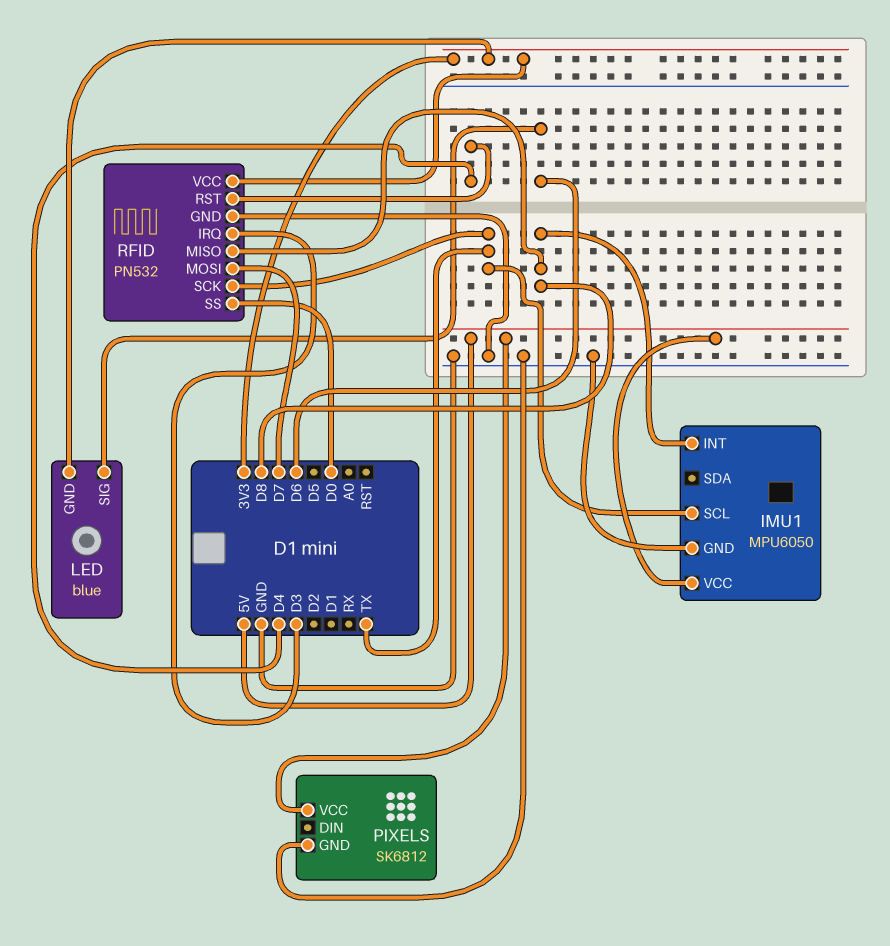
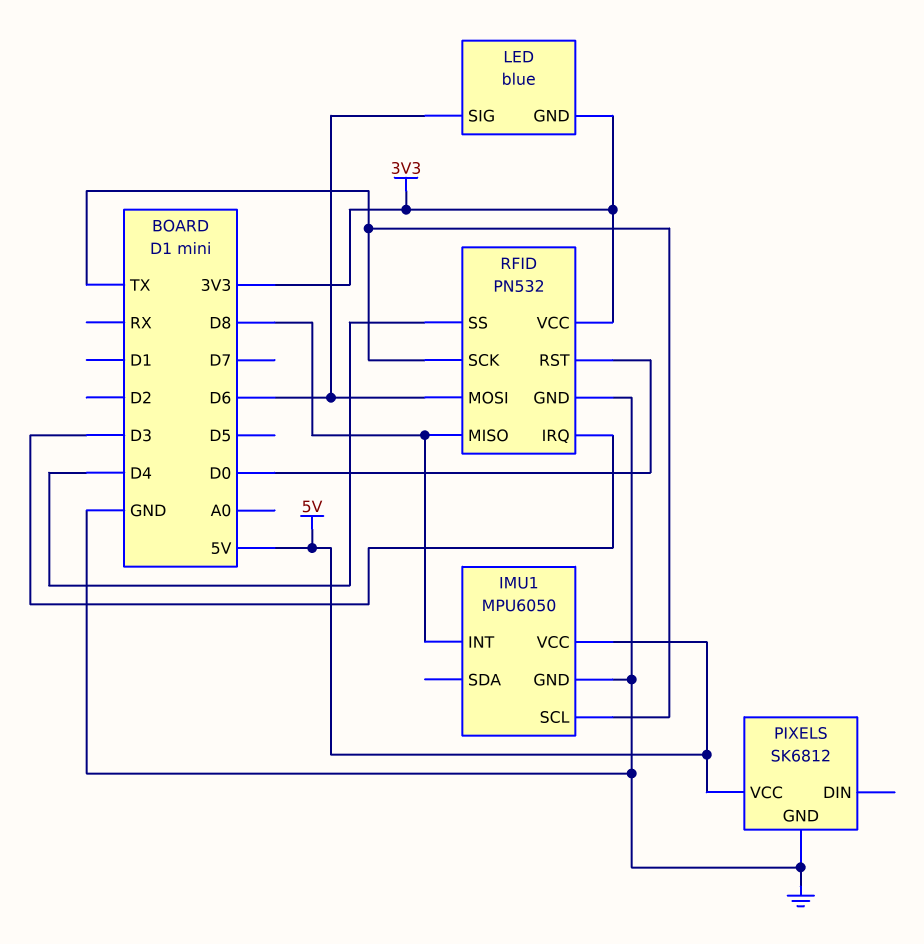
RFID pin MOSI: D7 -> D6
RFID pin RST: D4 -> D0
RFID pin SS: D0 -> D4

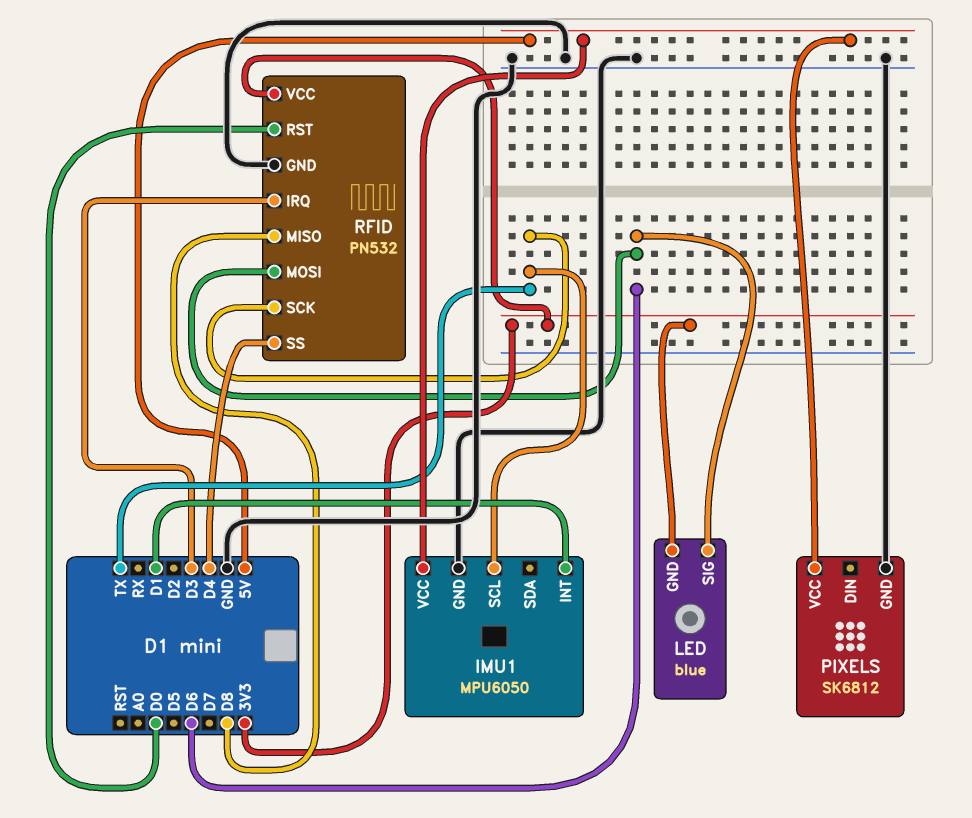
IMU1 pin INT: D8 -> D1

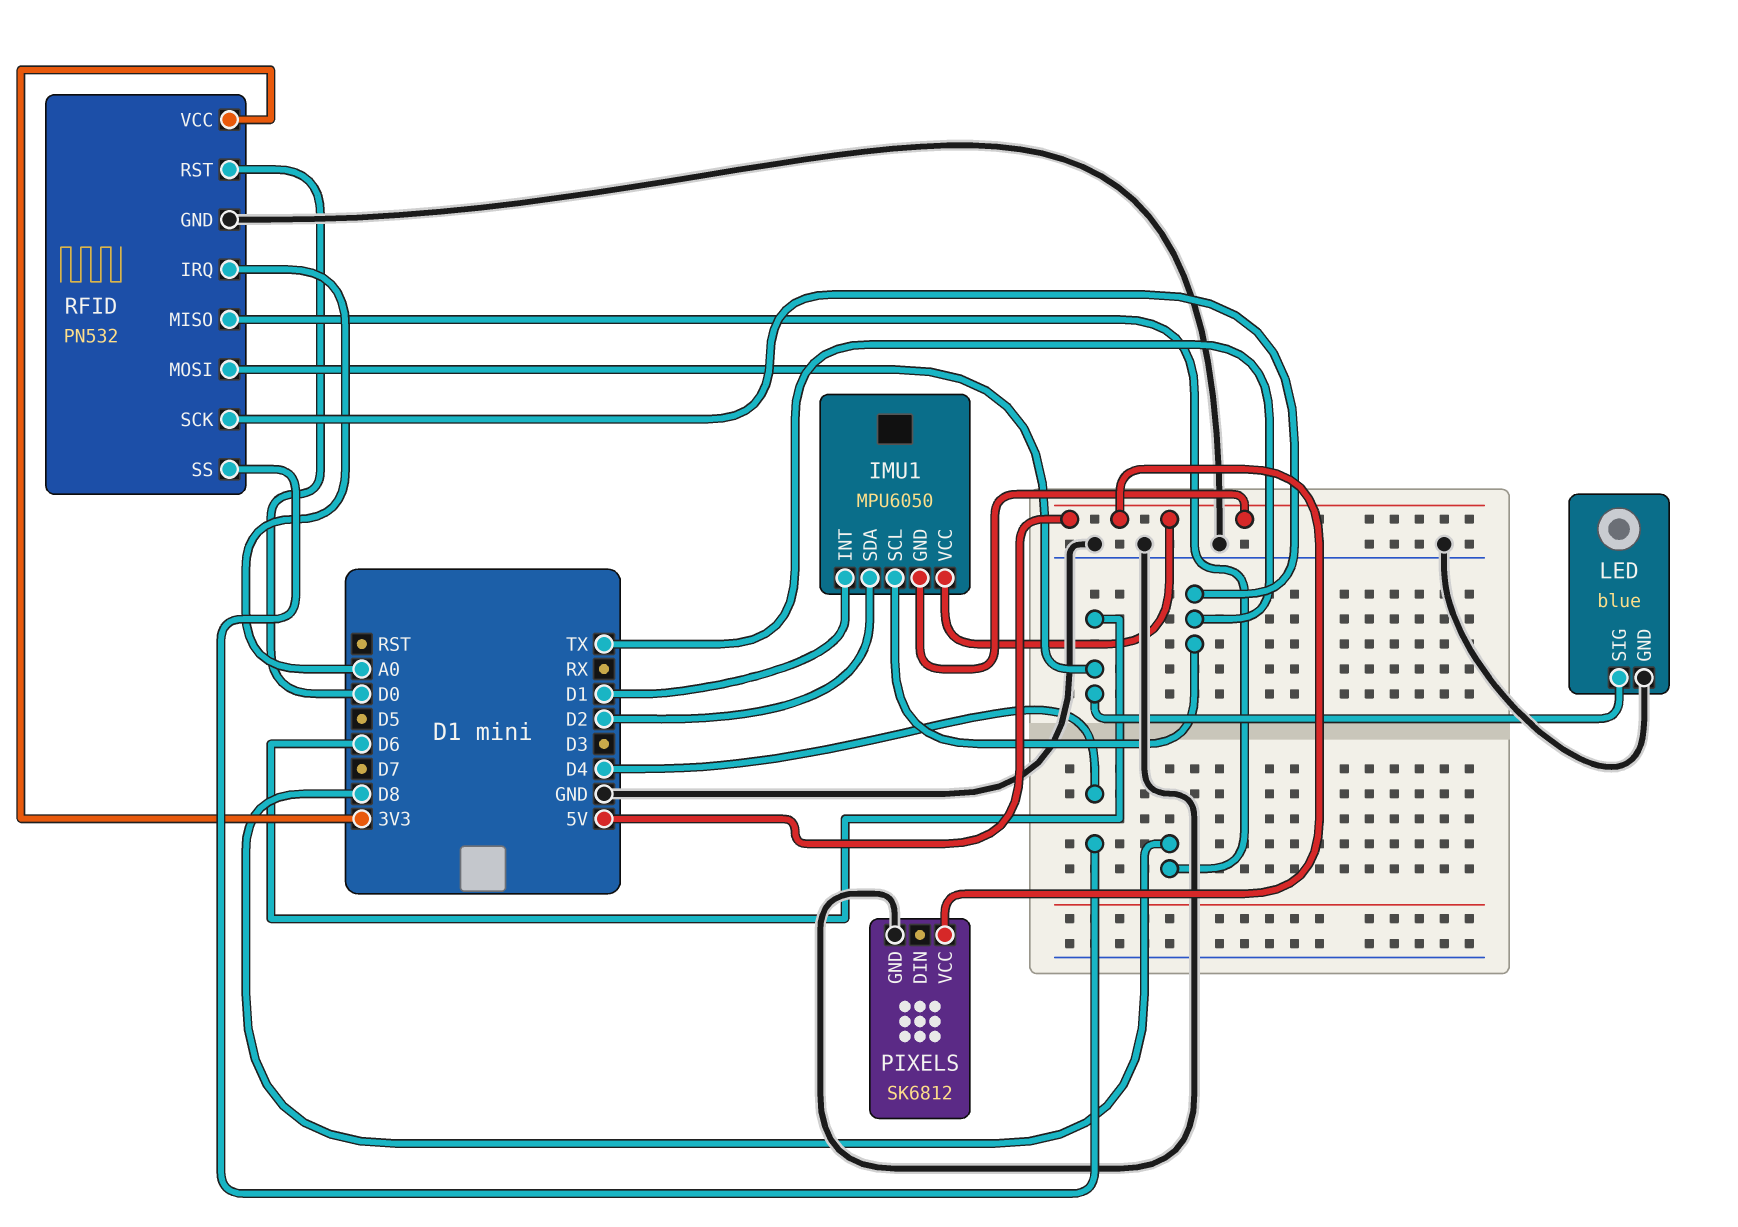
IMU1 pin GND: GND -> 5V
IMU1 pin SDA: none -> D2
LED pin GND: 3V3 -> GND
RFID pin IRQ: D3 -> A0

